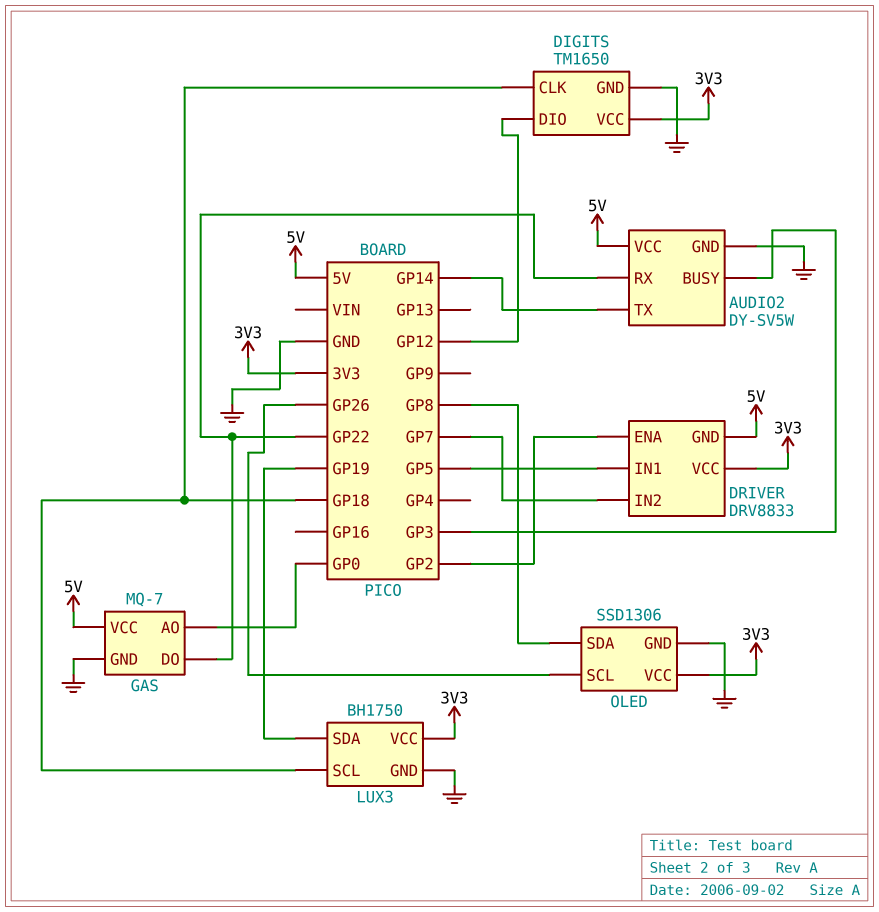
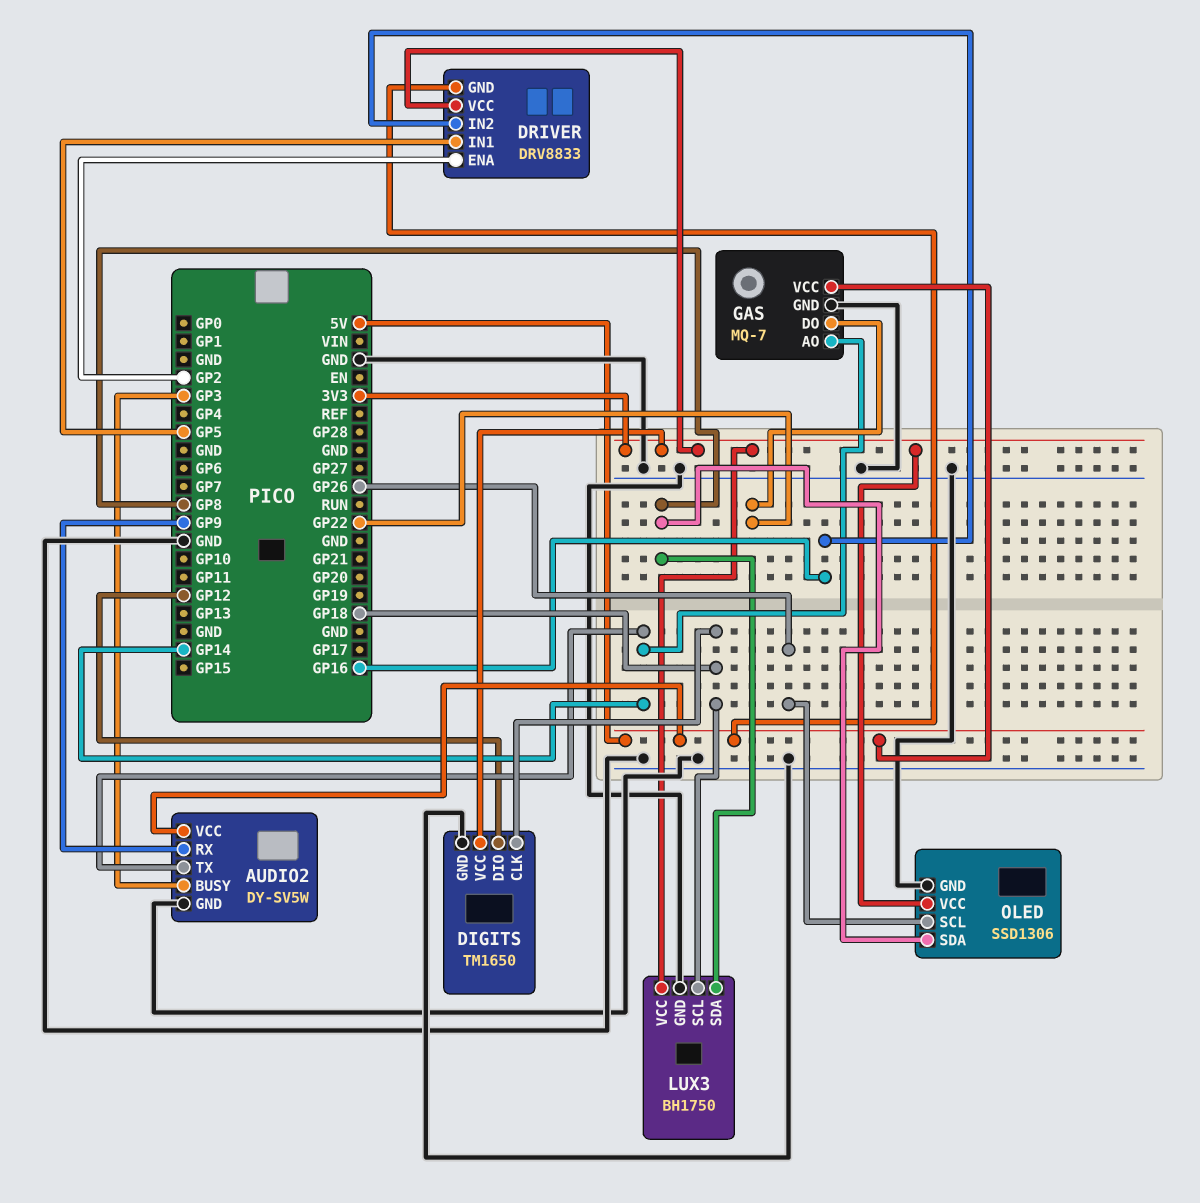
AUDIO2 pin RX: GP22 -> GP9
DRIVER pin IN2: GP7 -> GP16
GAS pin AO: GP0 -> GP14
LUX3 pin SDA: GP19 -> GP8

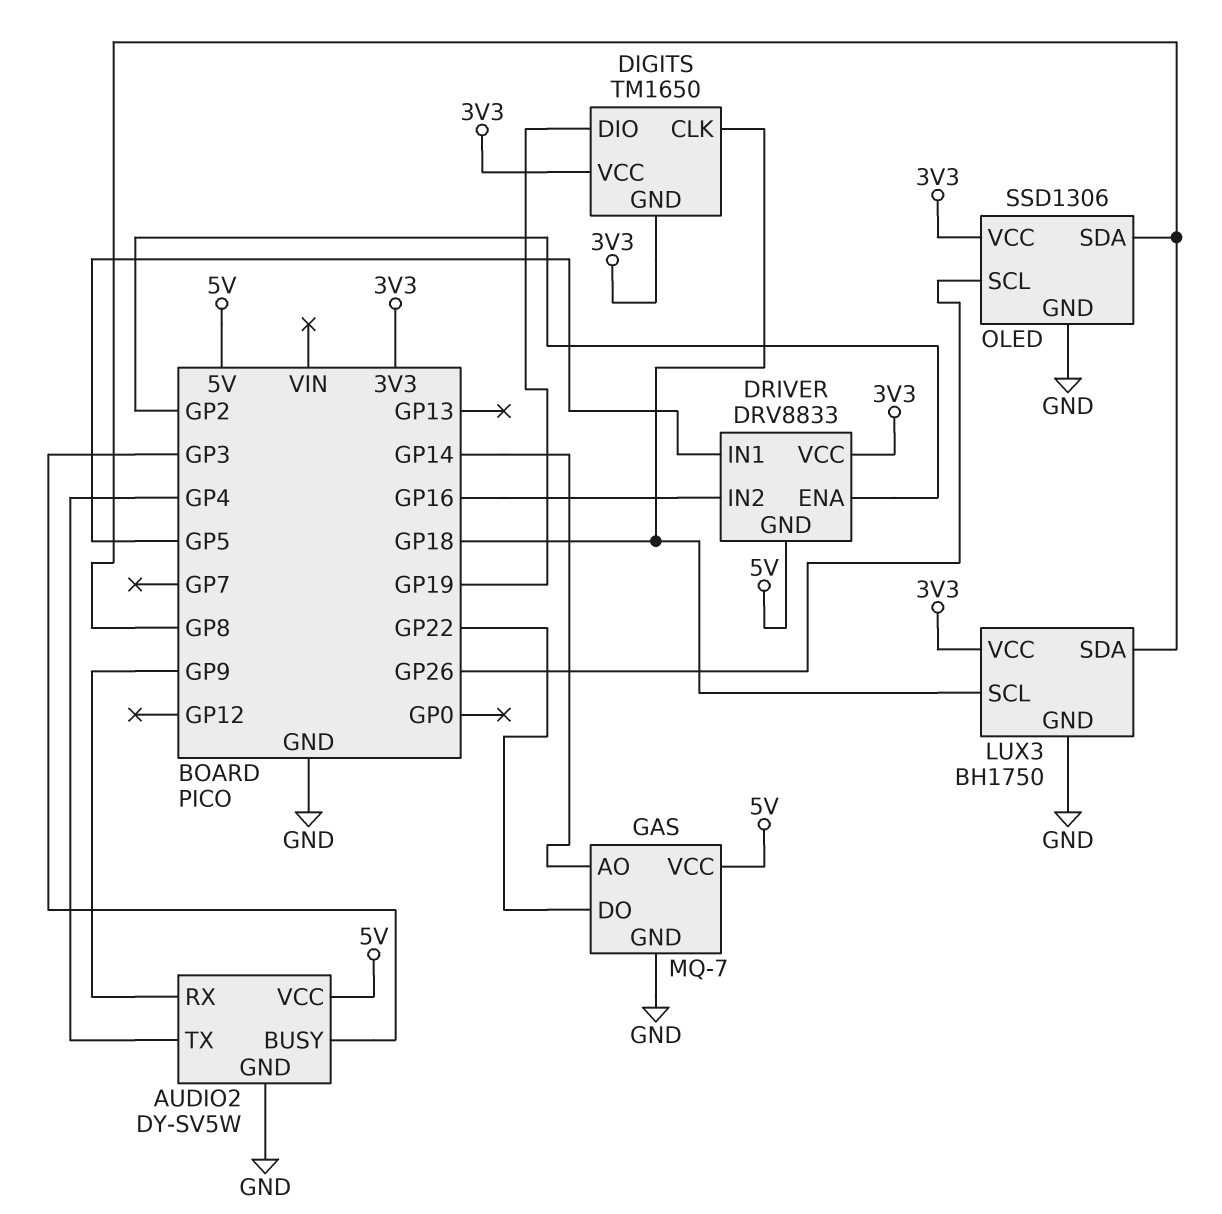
AUDIO2 pin TX: GP14 -> GP4
DIGITS pin DIO: GP12 -> GP19
DIGITS pin GND: GND -> 3V3

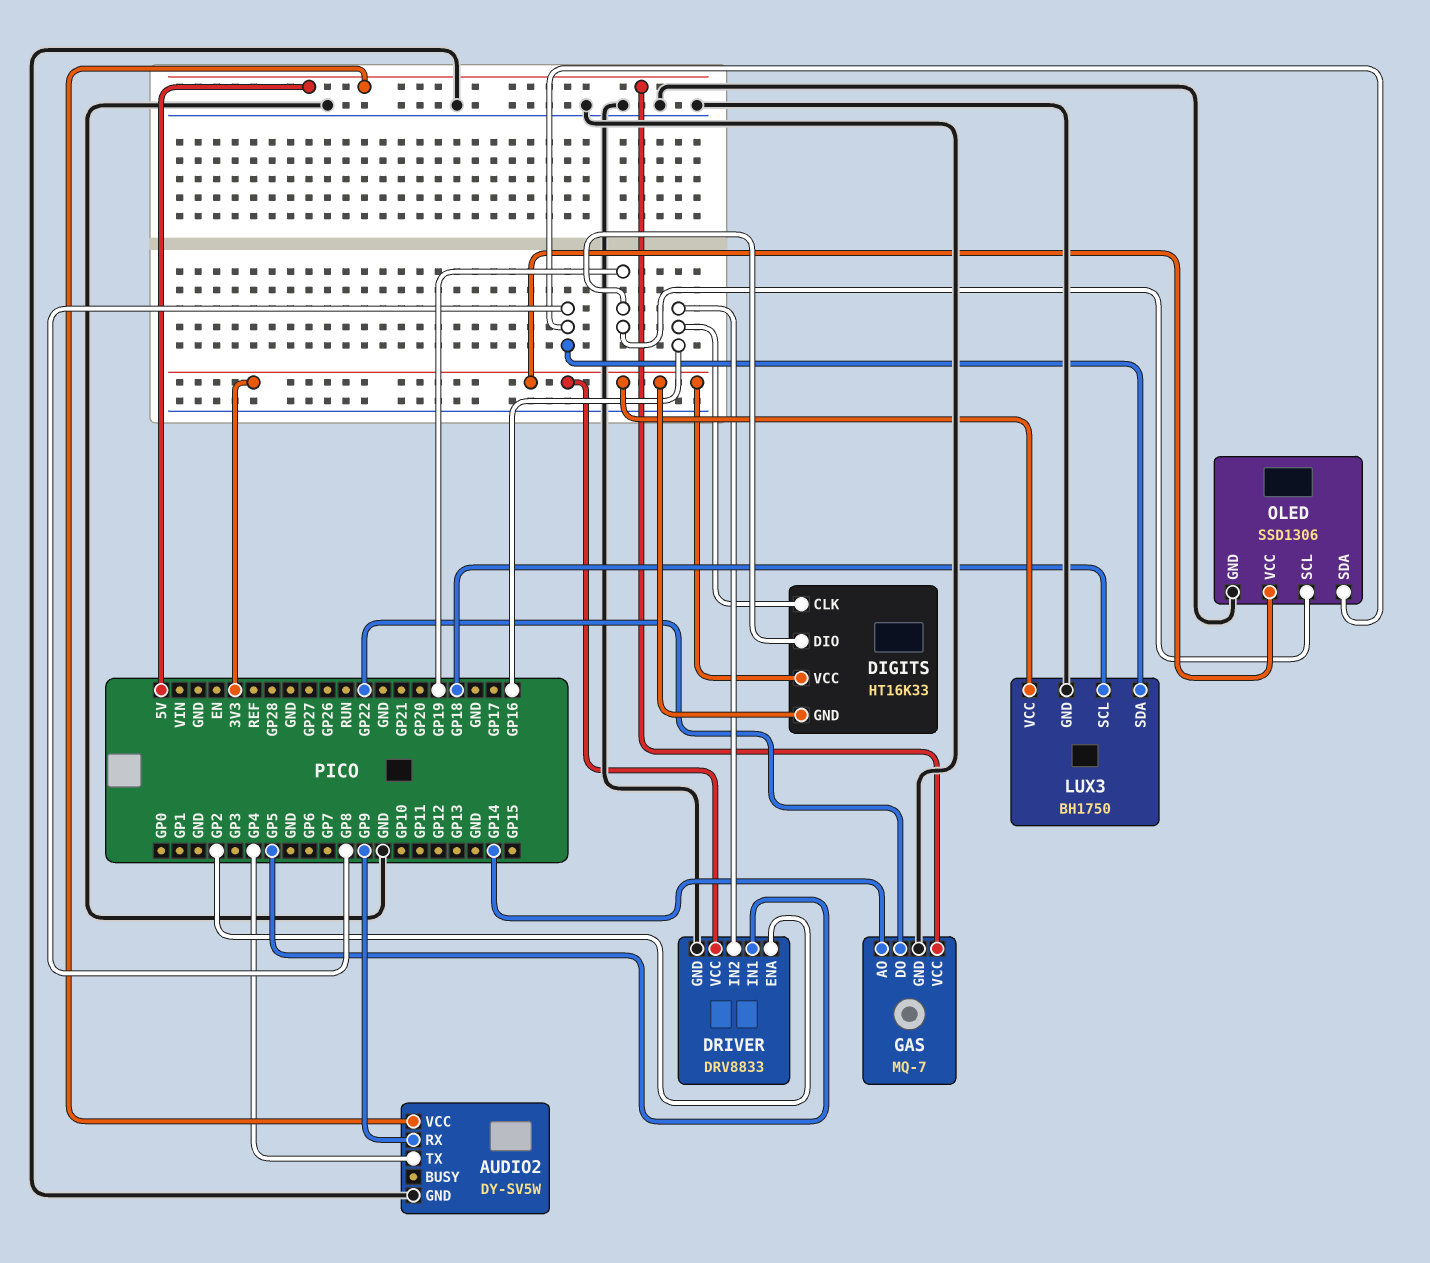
AUDIO2 pin BUSY: GP3 -> none
DIGITS: TM1650 -> HT16K33
DIGITS pin CLK: GP18 -> GP16
DRIVER pin GND: 5V -> GND
OLED pin SCL: GP26 -> GP19

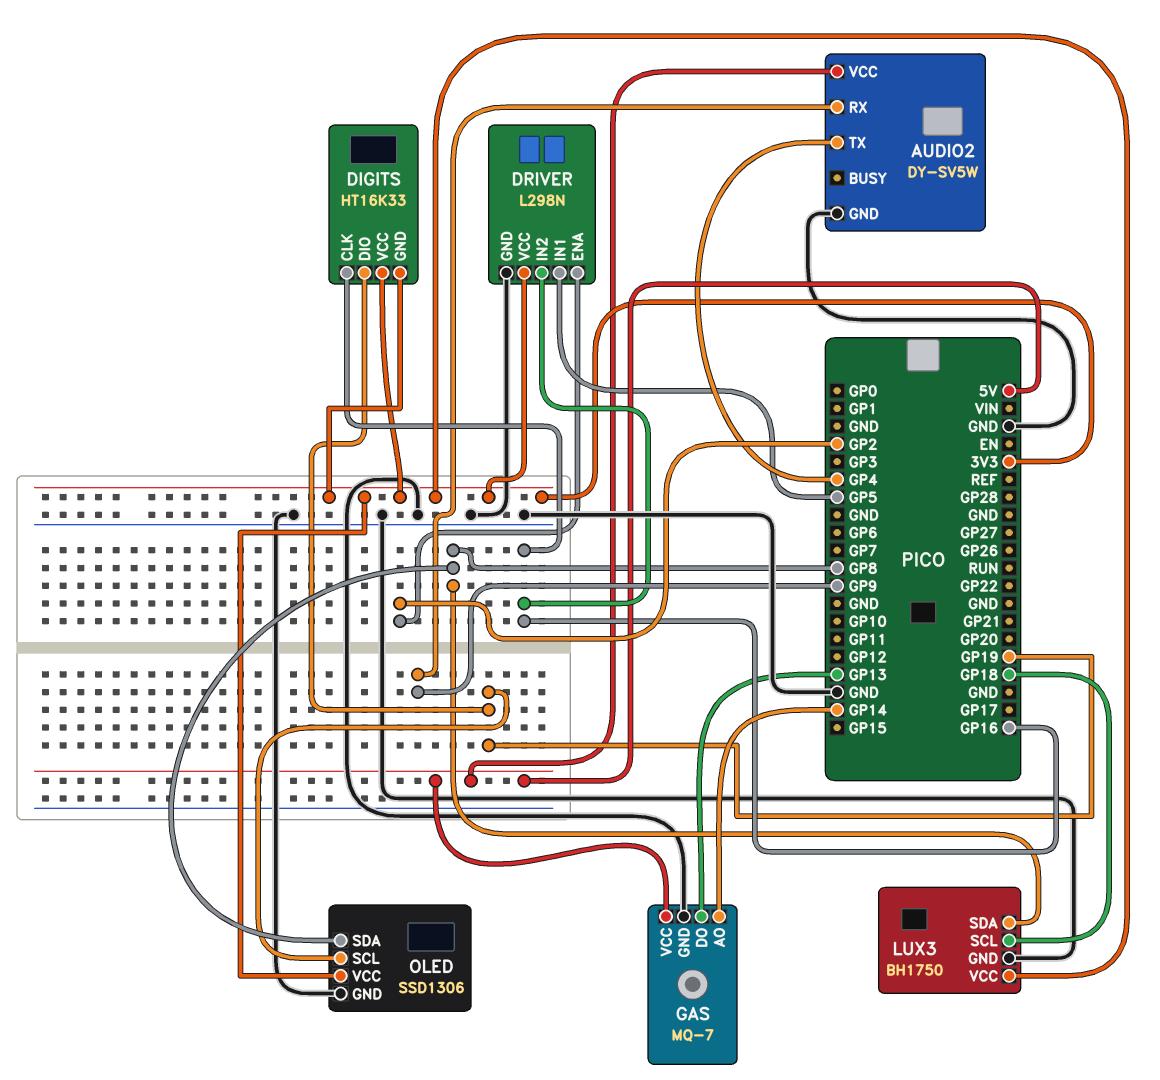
DRIVER: DRV8833 -> L298N
GAS pin DO: GP22 -> GP13

